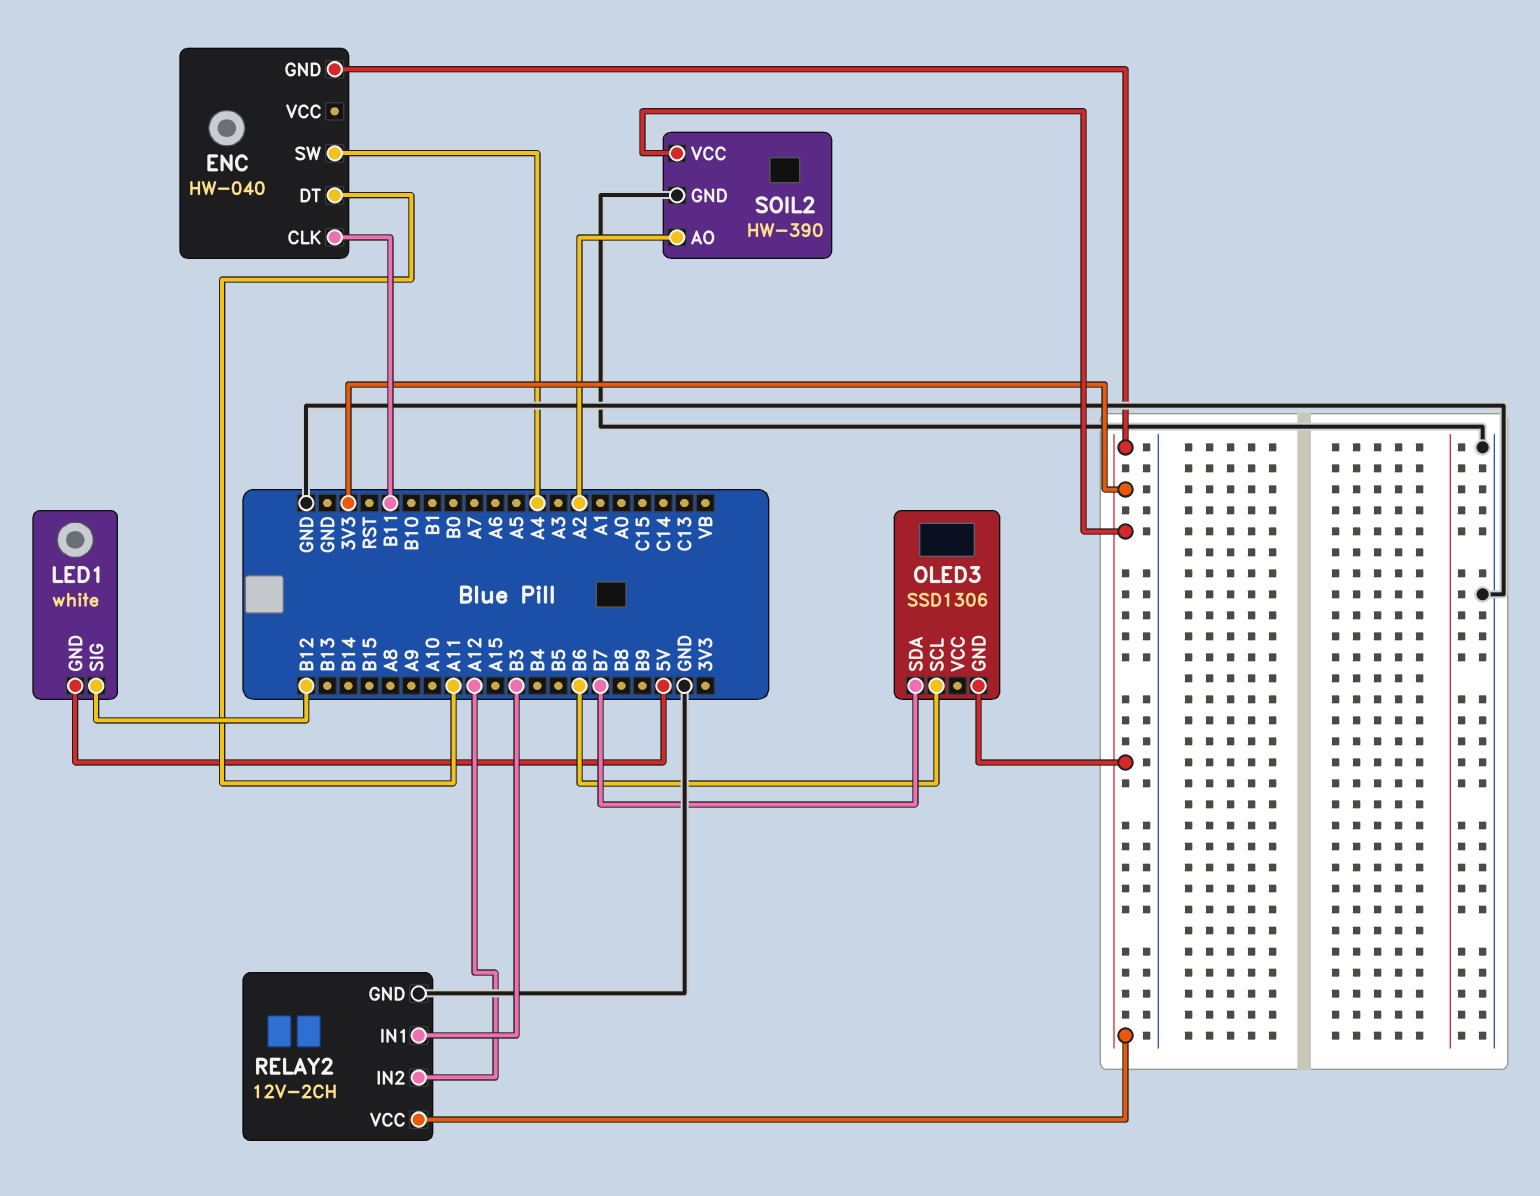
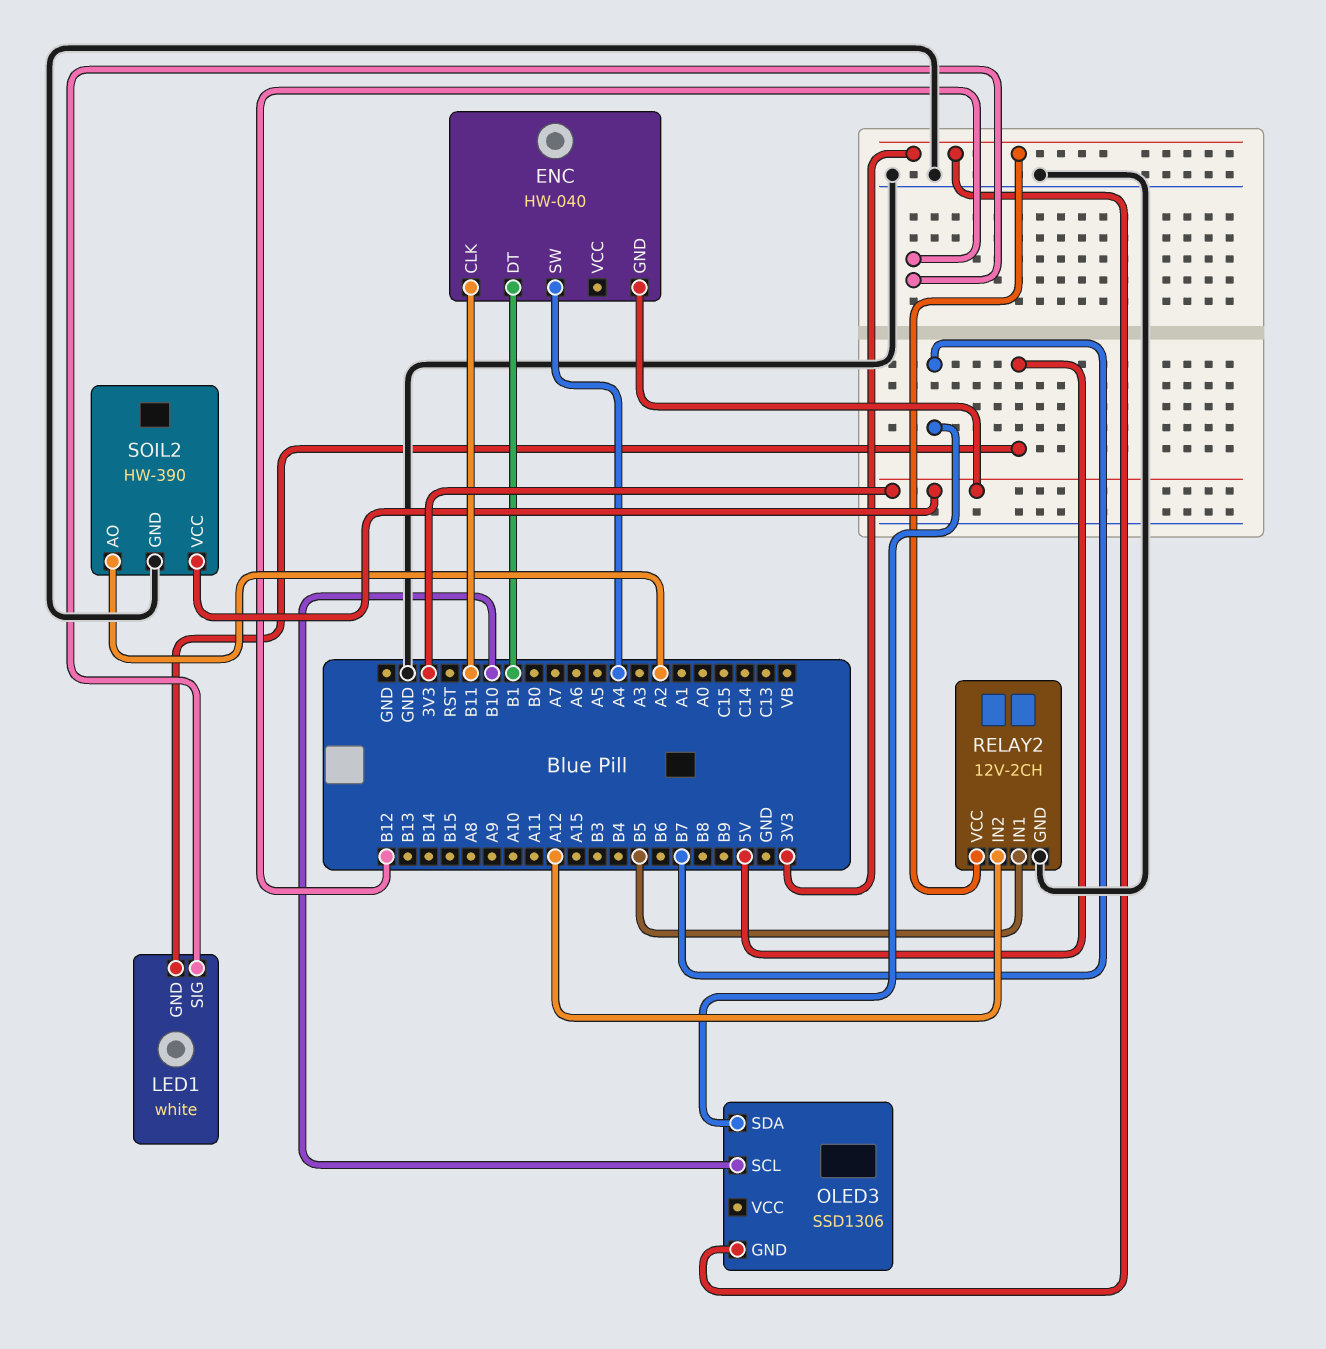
ENC pin DT: A11 -> B1
OLED3 pin SCL: B6 -> B10
RELAY2 pin IN1: B3 -> B5

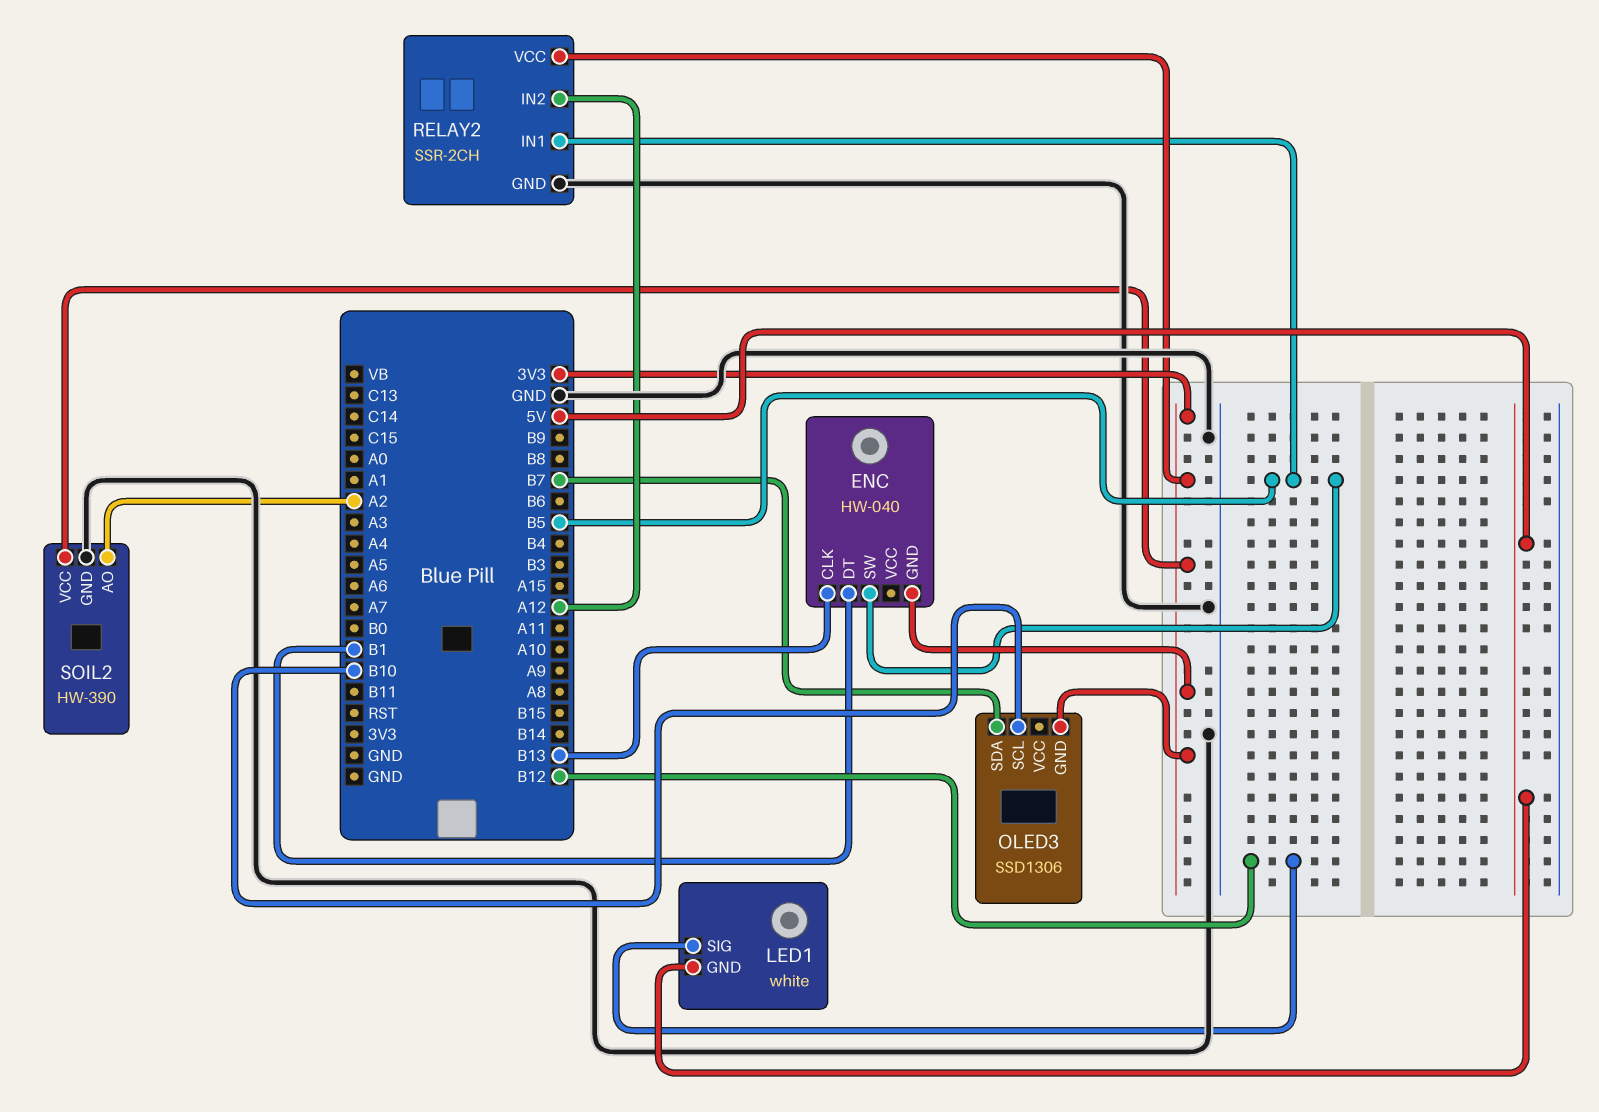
ENC pin CLK: B11 -> B13
ENC pin SW: A4 -> B5
RELAY2: 12V-2CH -> SSR-2CH

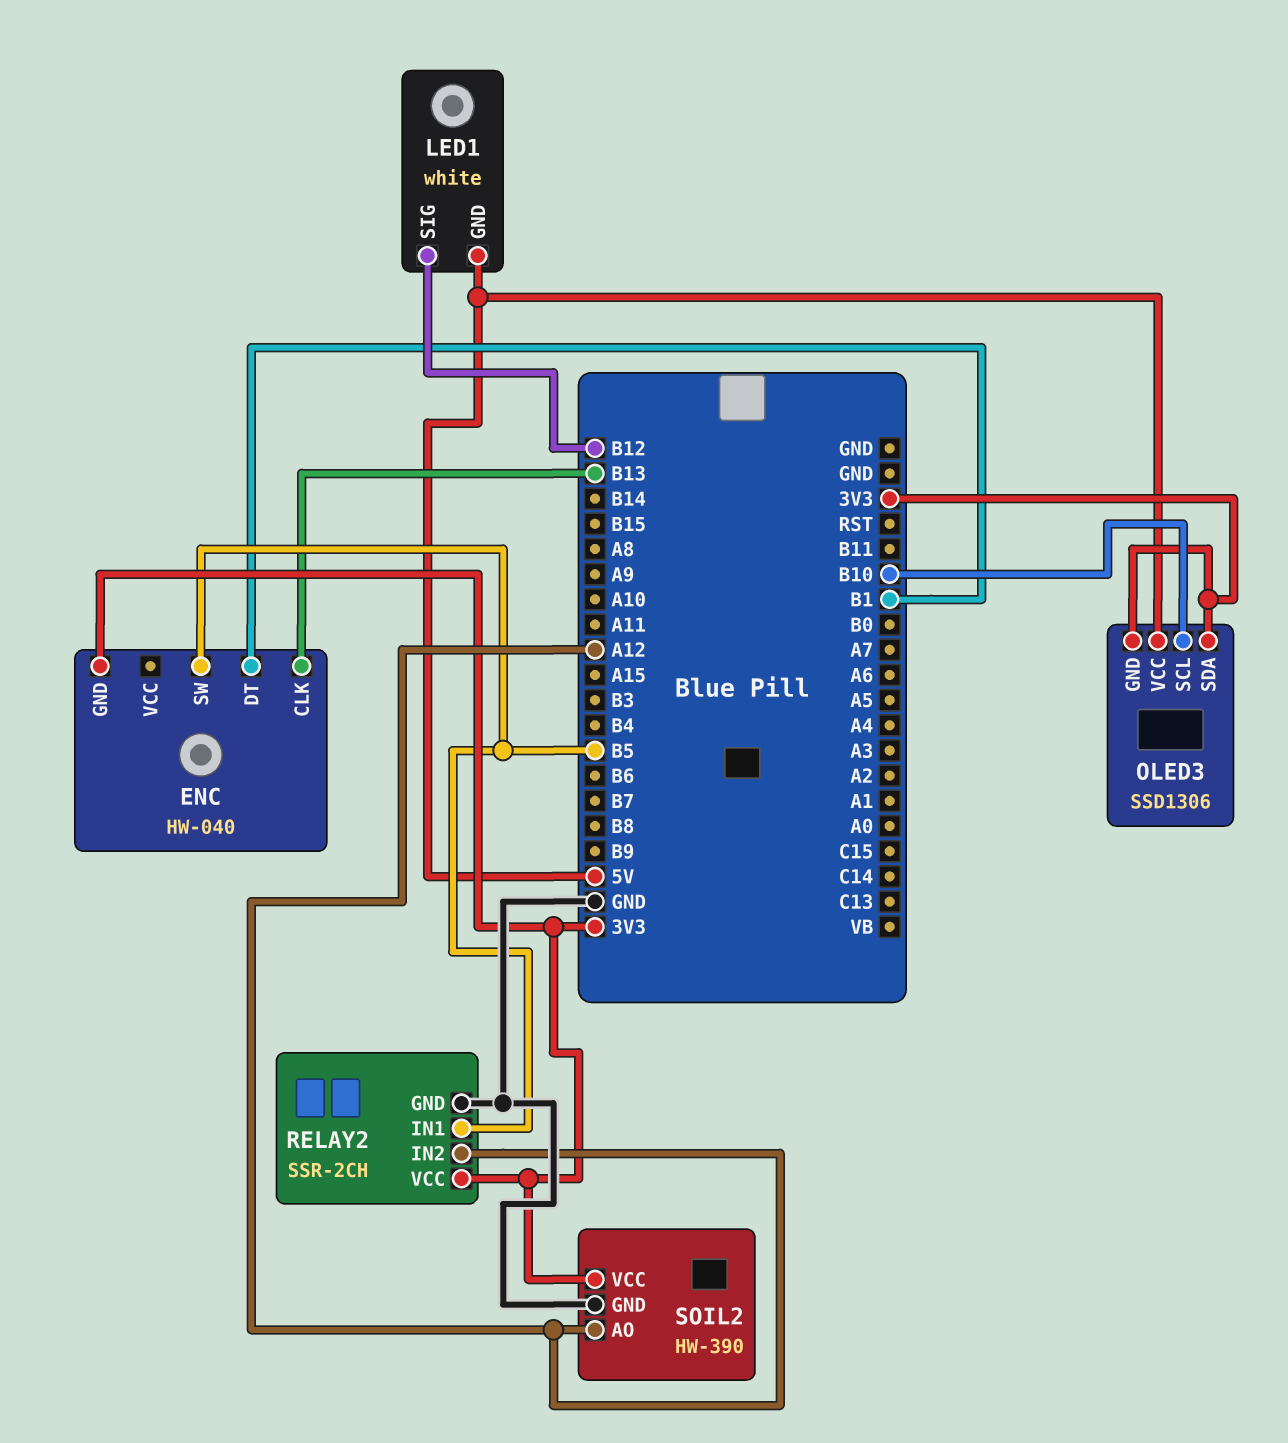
OLED3 pin SDA: B7 -> 3V3
OLED3 pin VCC: none -> 5V
SOIL2 pin AO: A2 -> A12

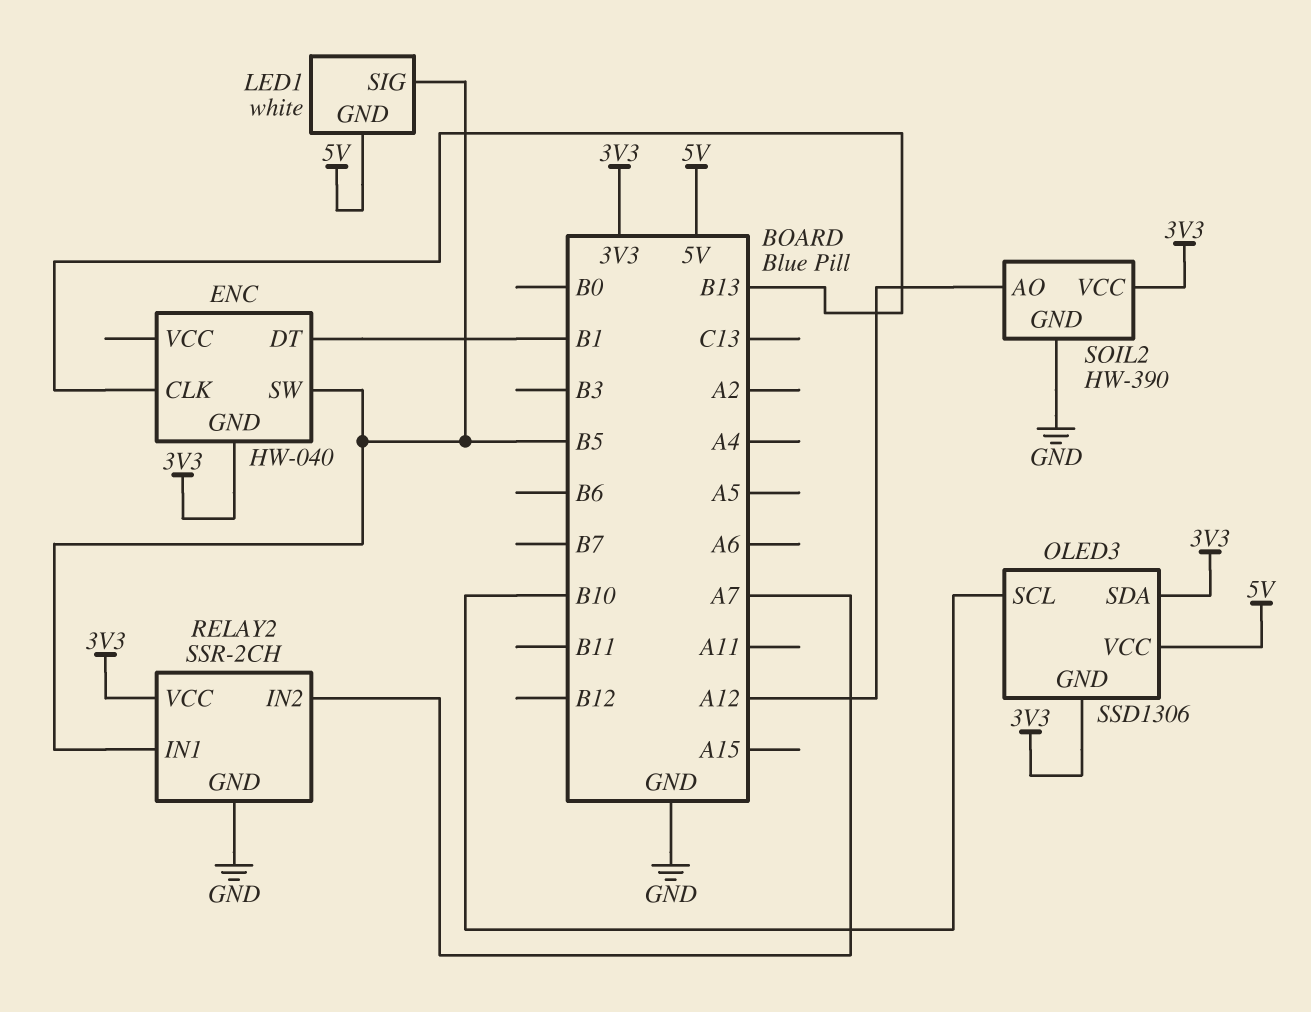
LED1 pin SIG: B12 -> B5
RELAY2 pin IN2: A12 -> A7

